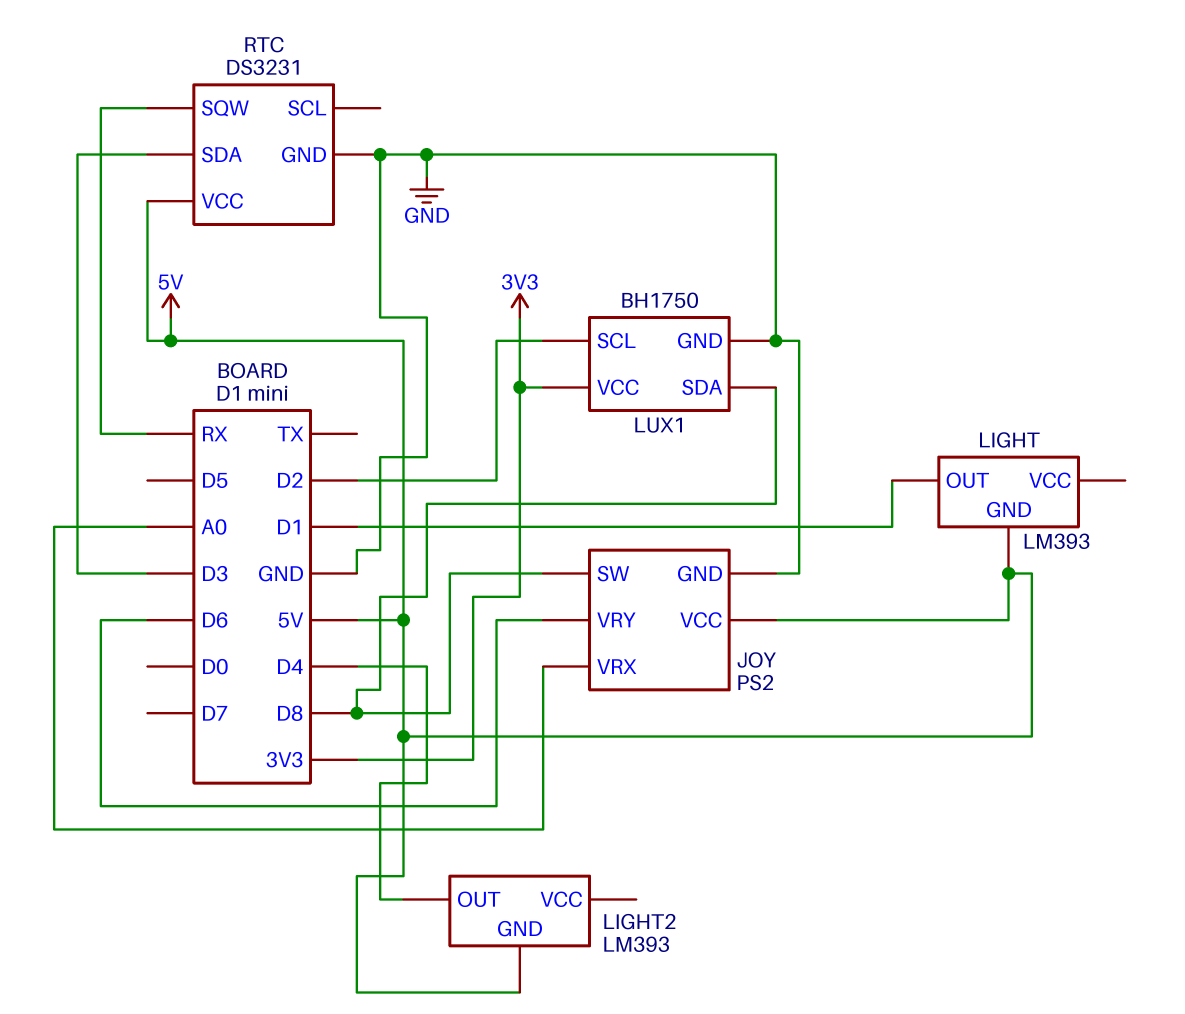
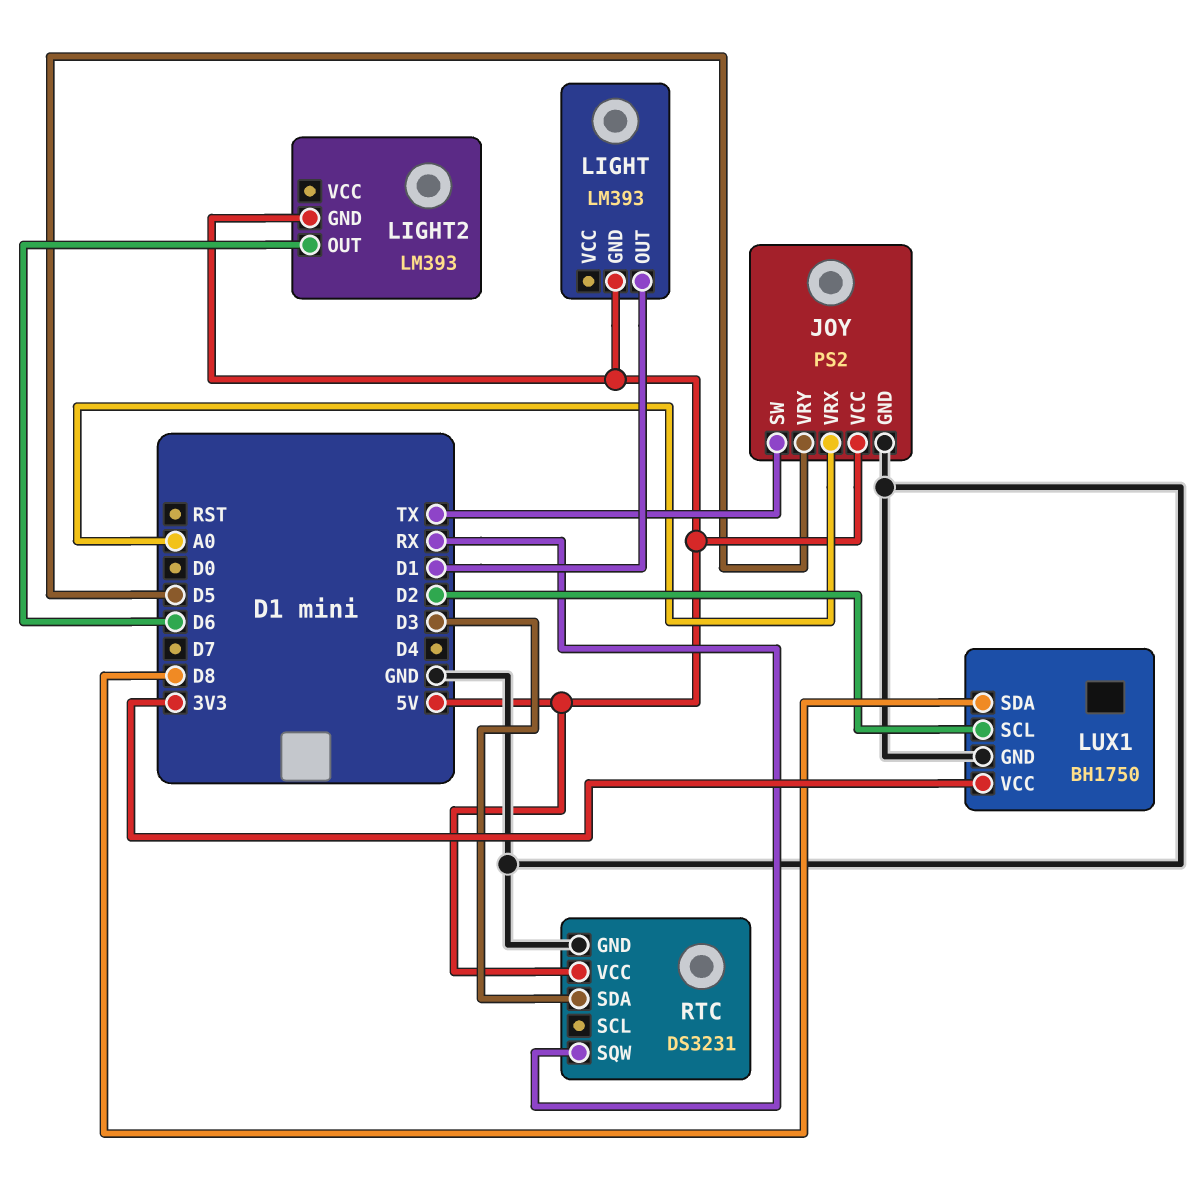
JOY pin SW: D8 -> TX
JOY pin VRY: D6 -> D5
LIGHT2 pin OUT: D4 -> D6

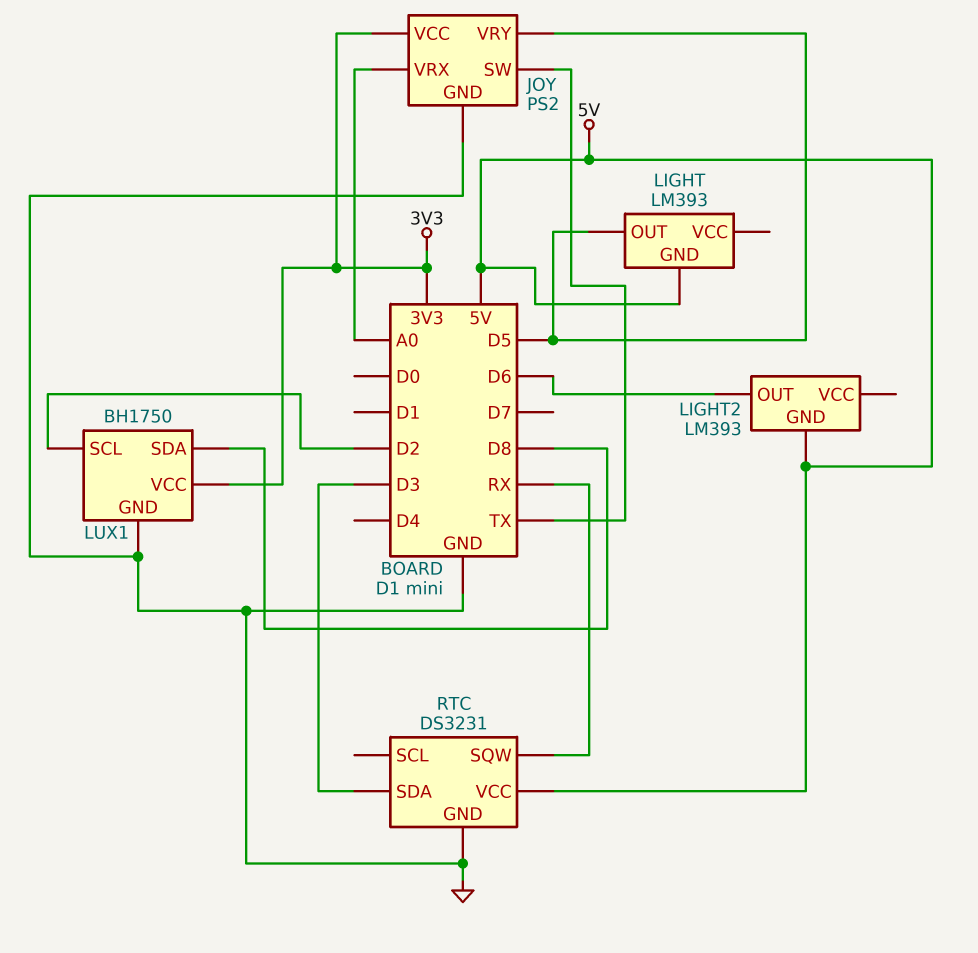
JOY pin VCC: 5V -> 3V3
LIGHT pin OUT: D1 -> D5

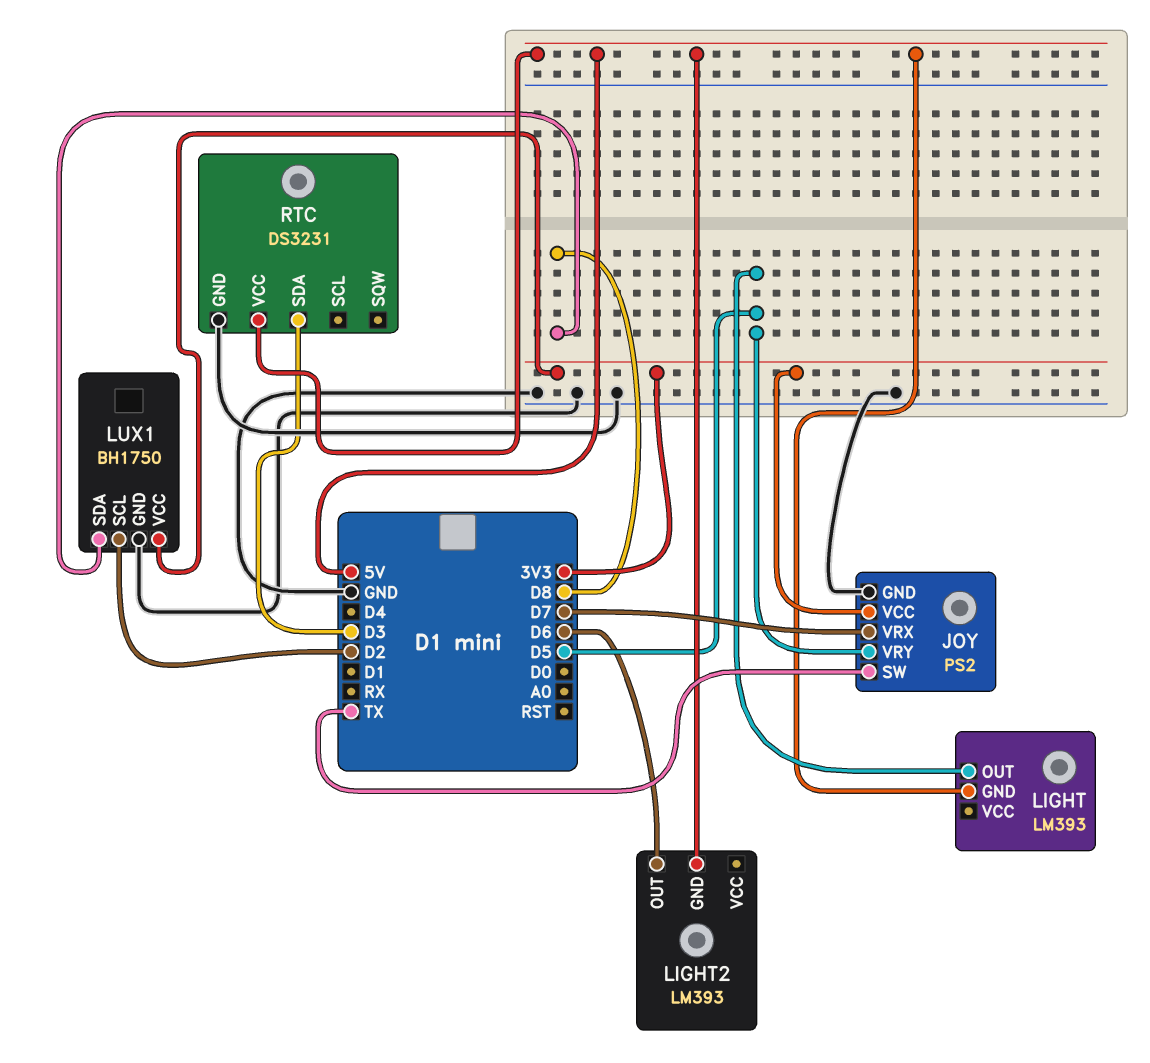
JOY pin VRX: A0 -> D7
RTC pin SQW: RX -> none

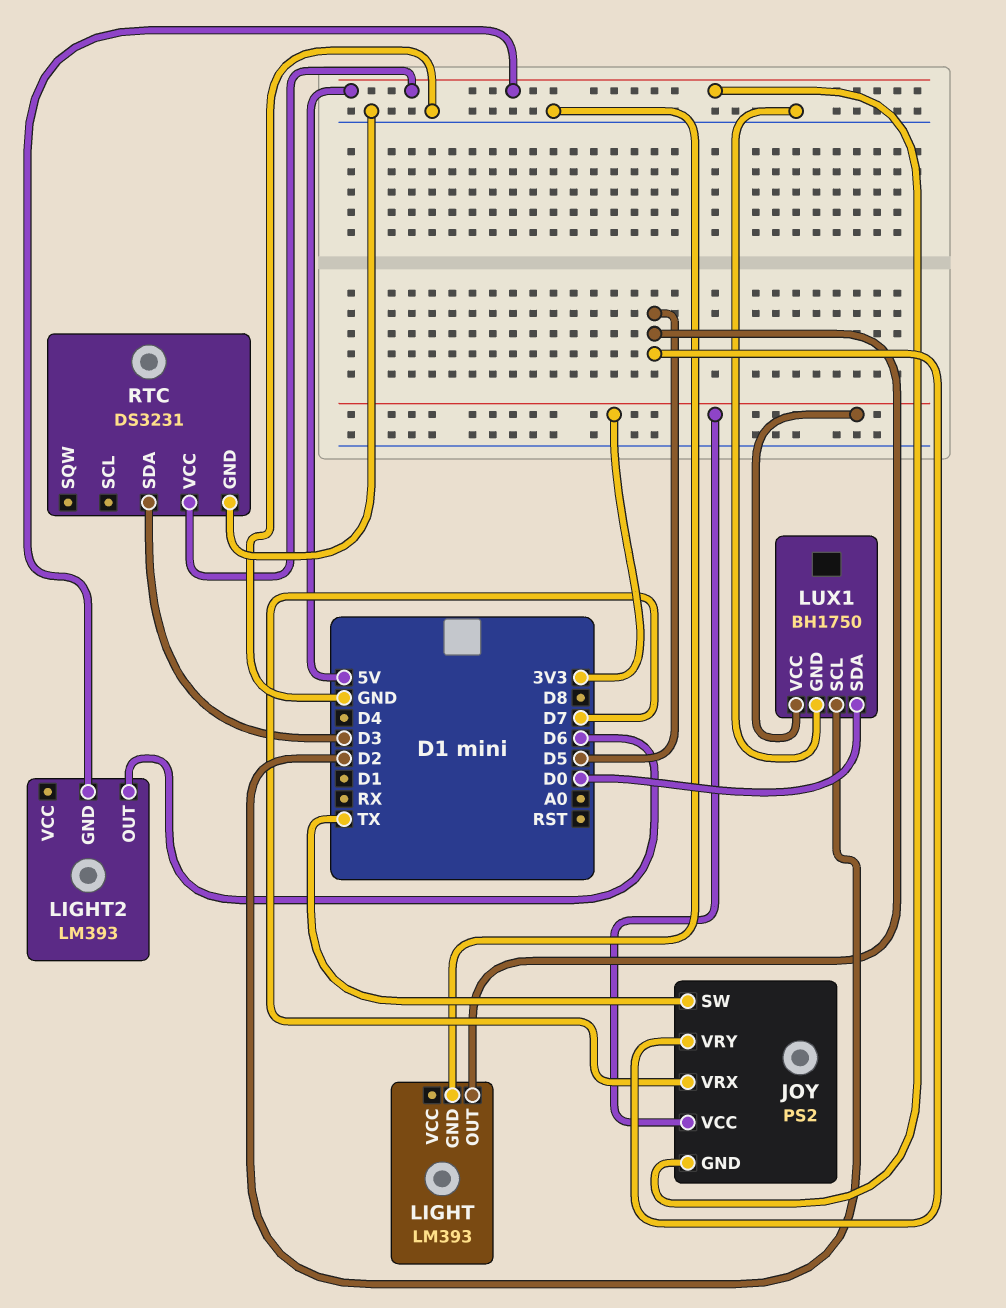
JOY pin GND: GND -> 5V
LIGHT pin GND: 5V -> GND
LUX1 pin SDA: D8 -> D0

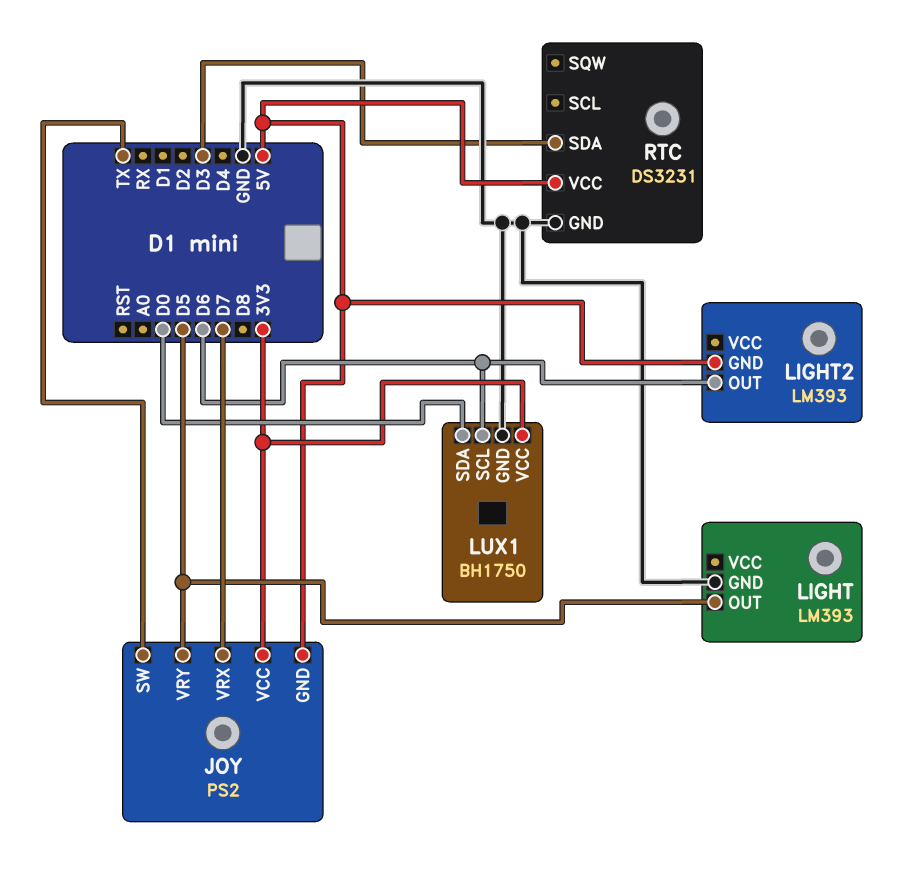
LUX1 pin SCL: D2 -> D6

